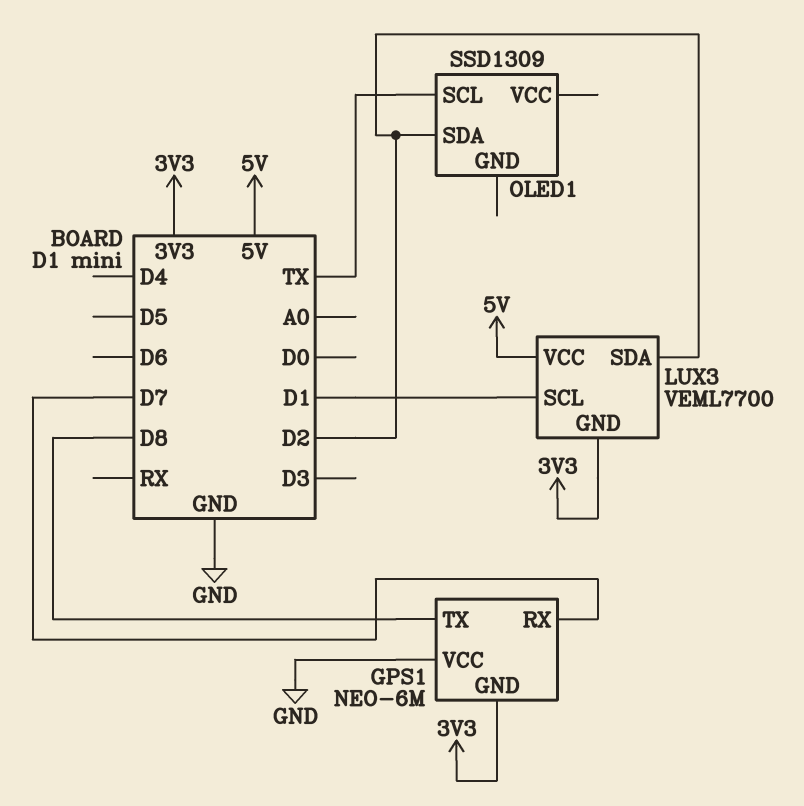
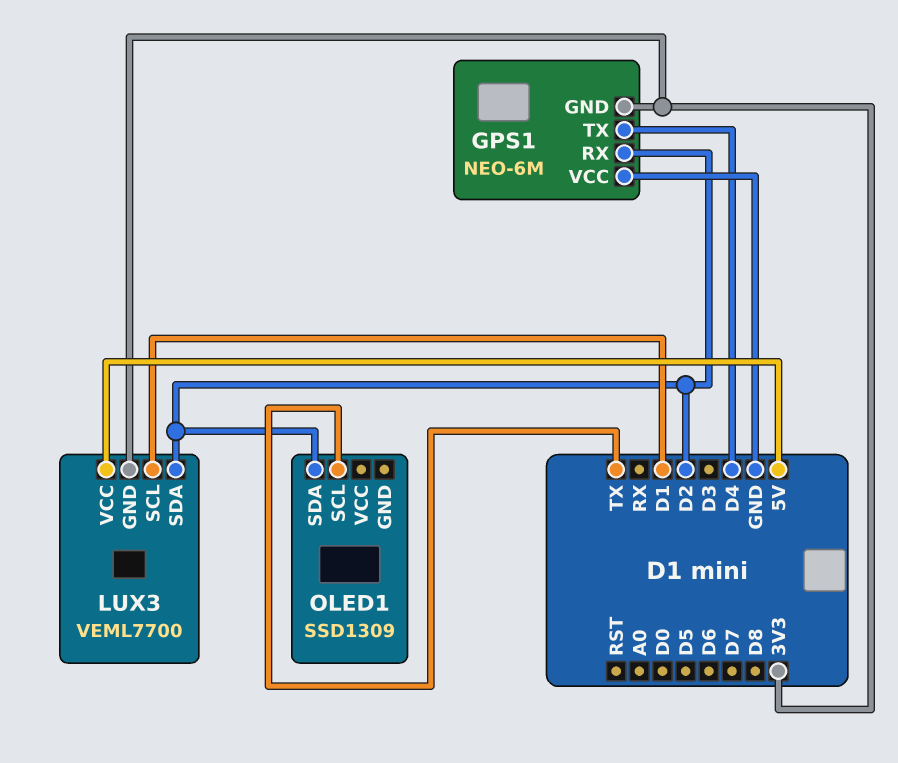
GPS1 pin RX: D7 -> D2
GPS1 pin TX: D8 -> D4

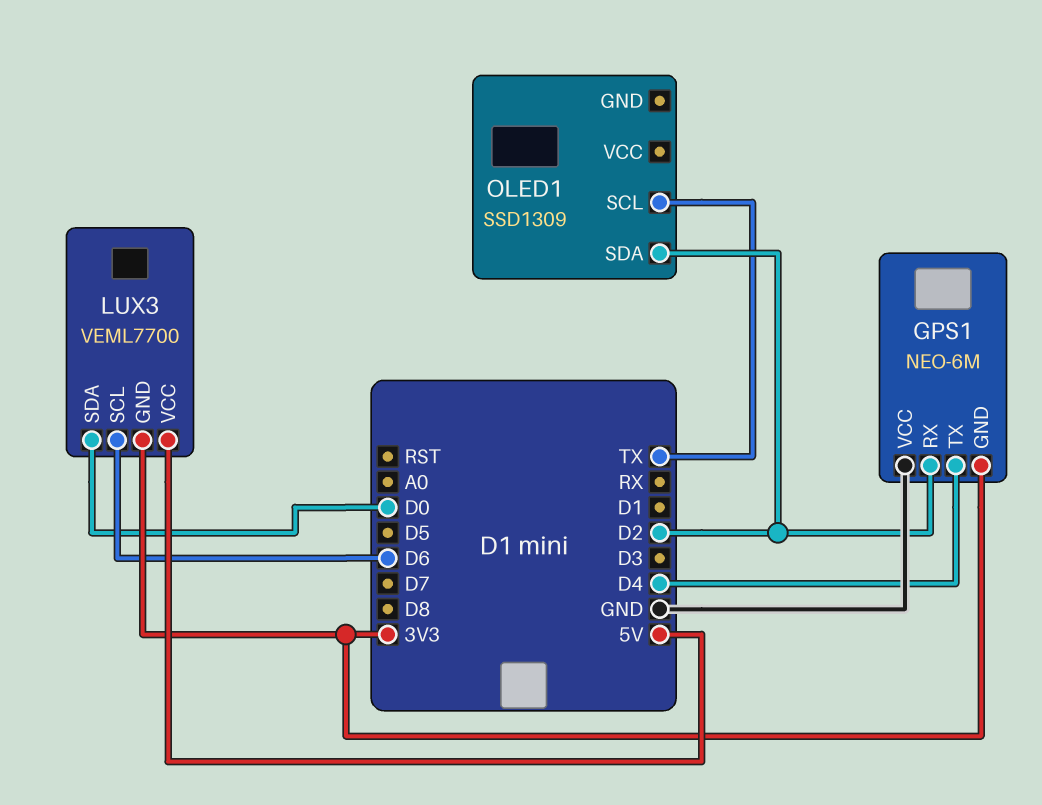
LUX3 pin SCL: D1 -> D6
LUX3 pin SDA: D2 -> D0

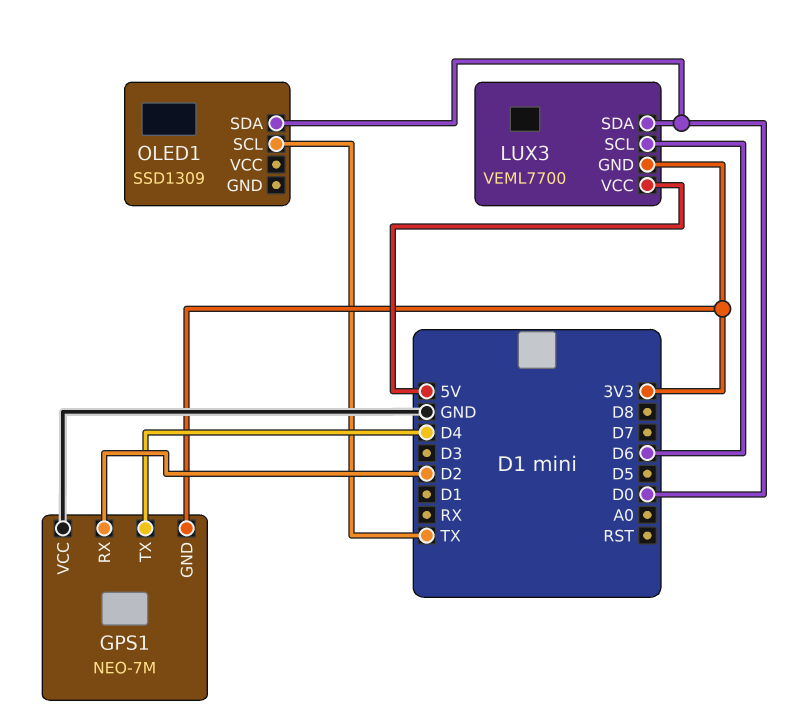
GPS1: NEO-6M -> NEO-7M
OLED1 pin SDA: D2 -> D0

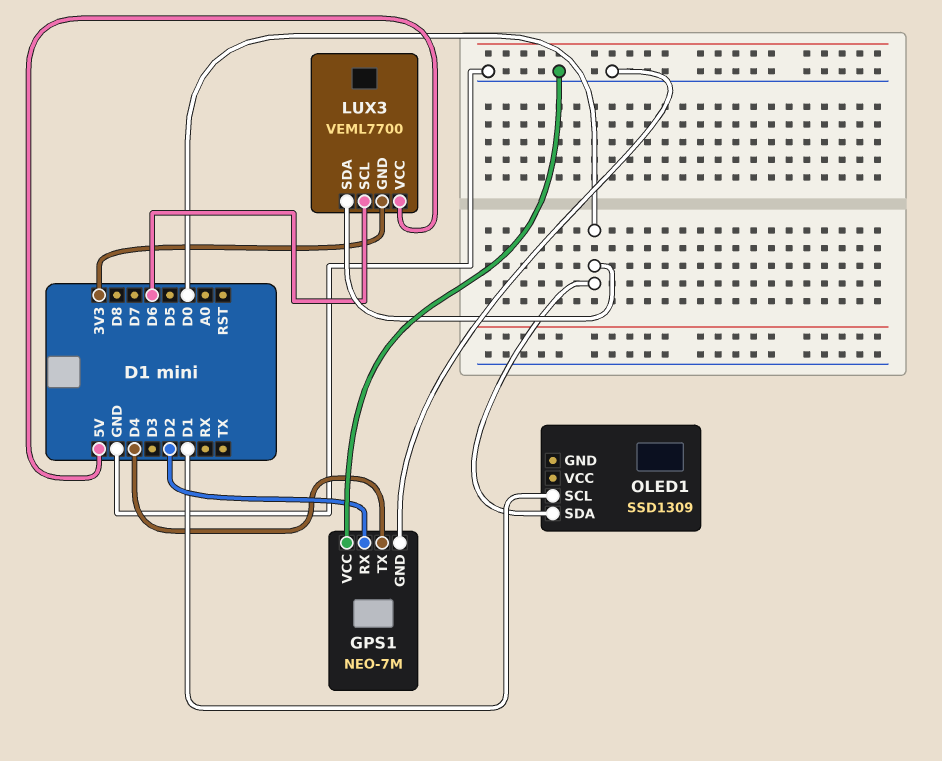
GPS1 pin GND: 3V3 -> GND
OLED1 pin SCL: TX -> D1

